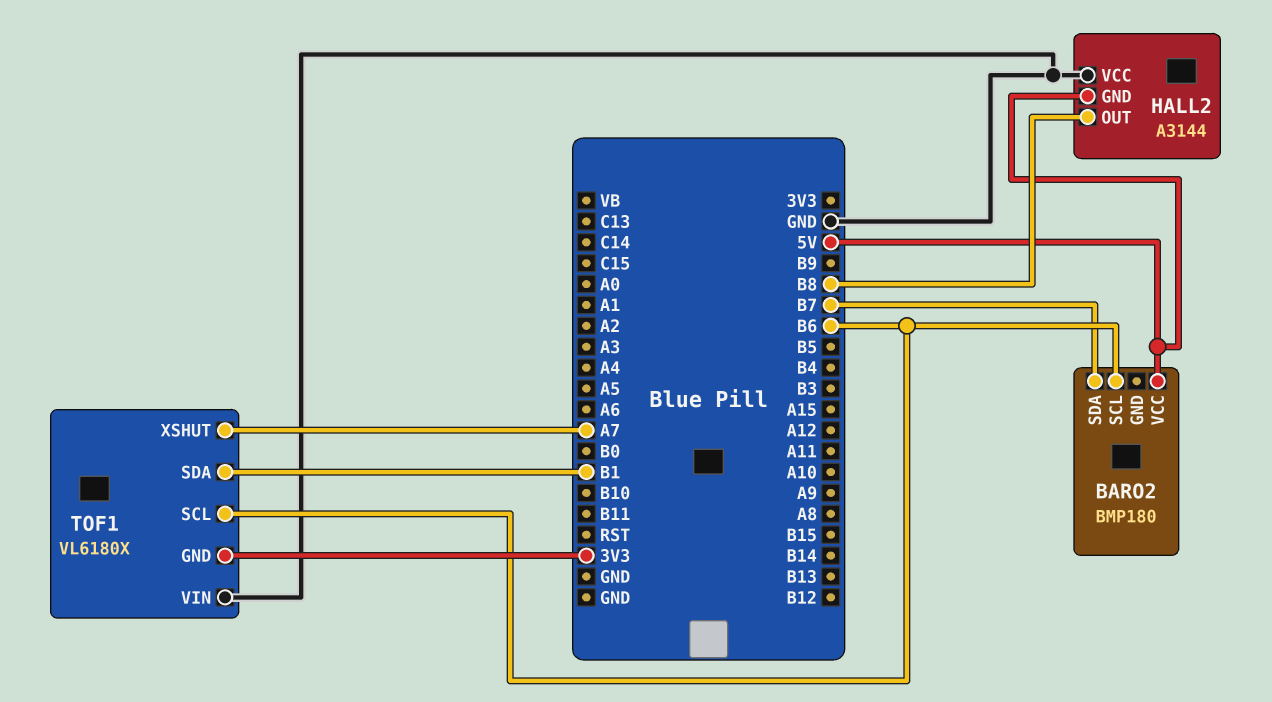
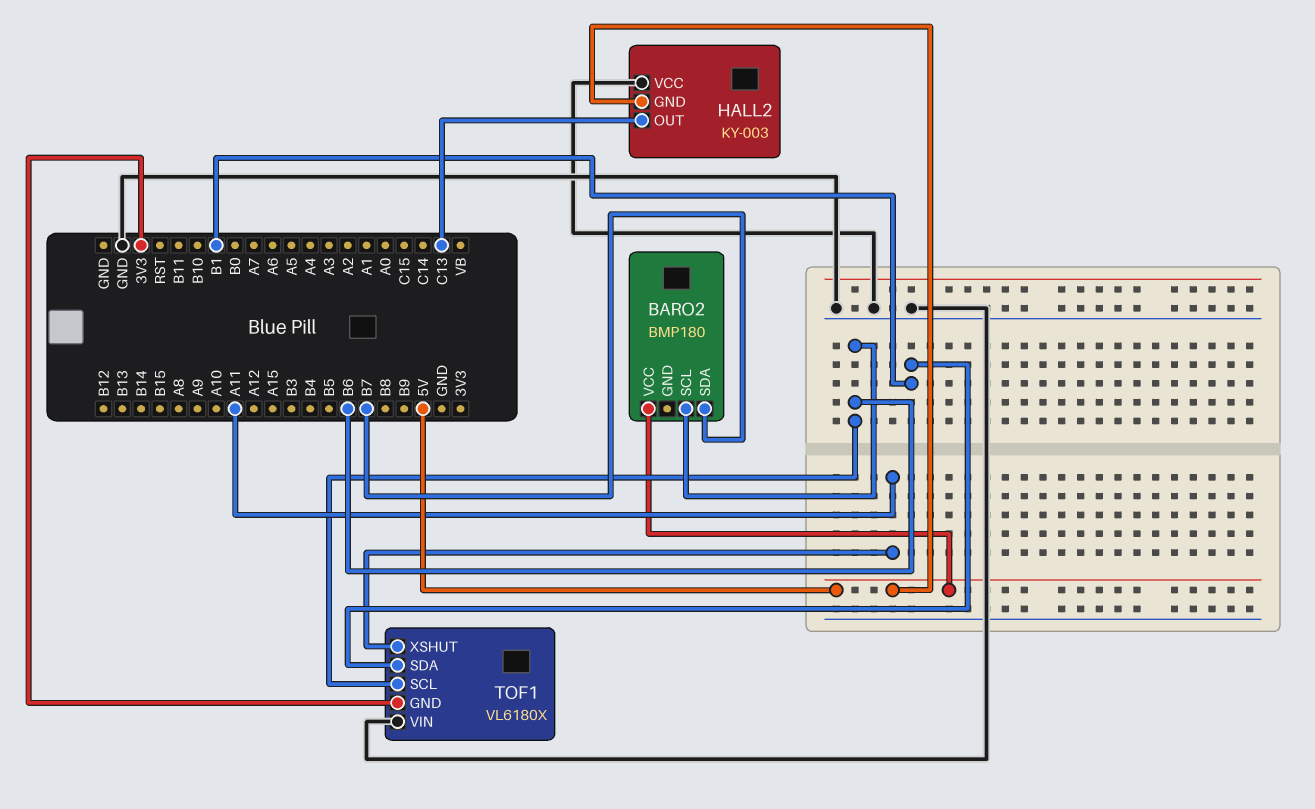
HALL2: A3144 -> KY-003
HALL2 pin OUT: B8 -> C13
TOF1 pin XSHUT: A7 -> A11

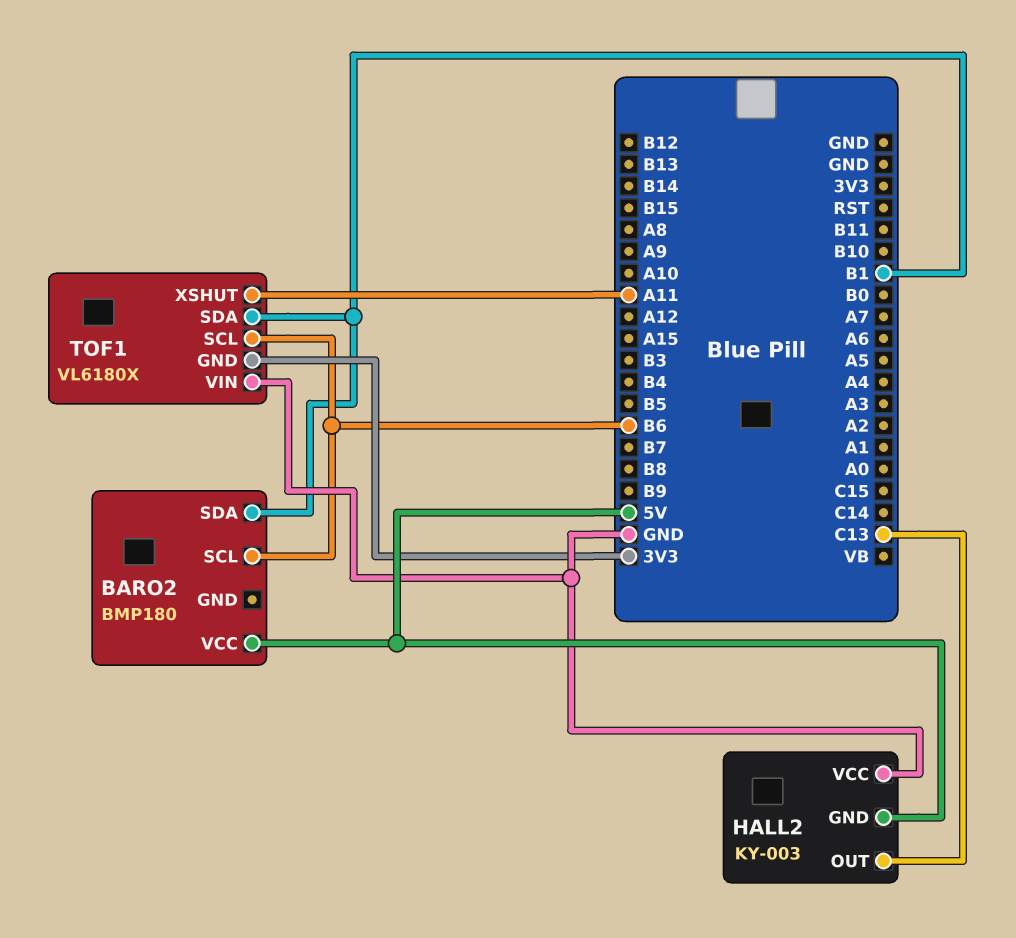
BARO2 pin SDA: B7 -> B1

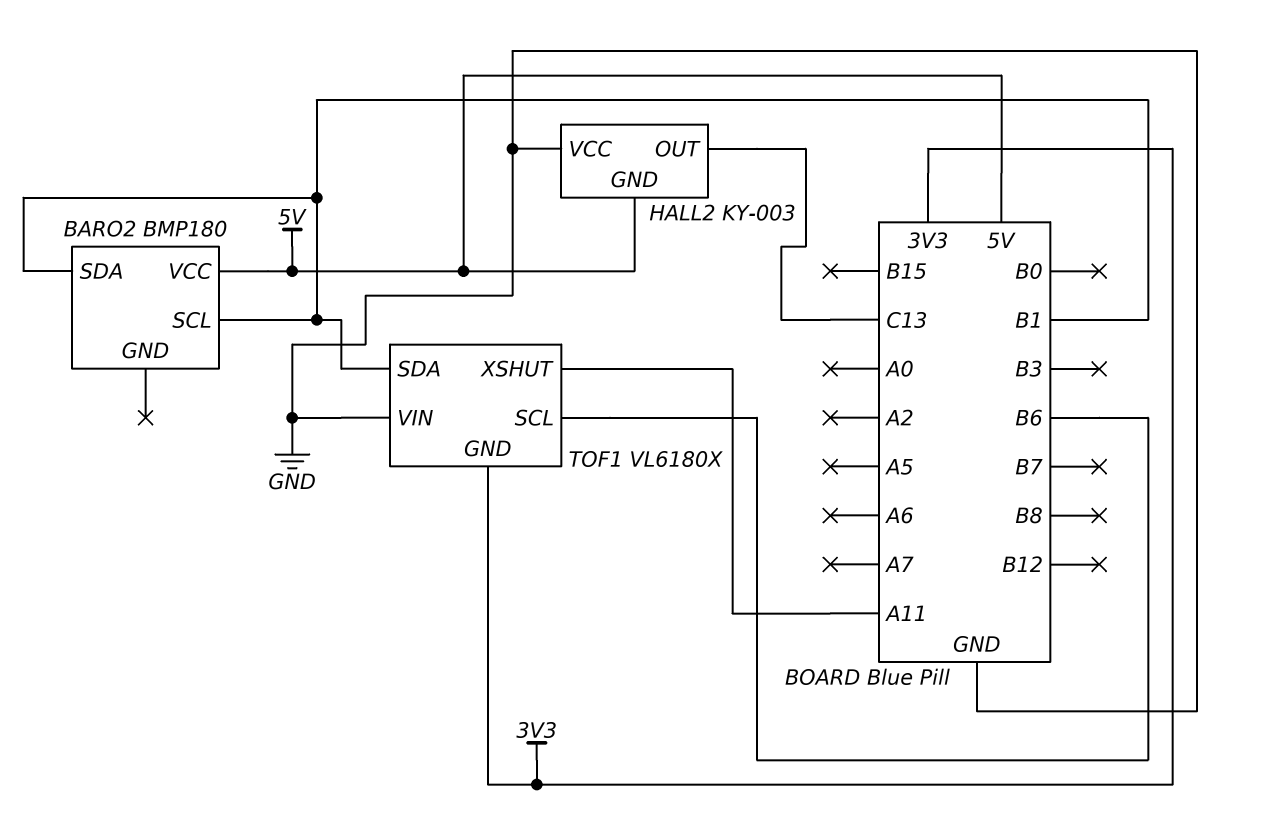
BARO2 pin SCL: B6 -> B1

